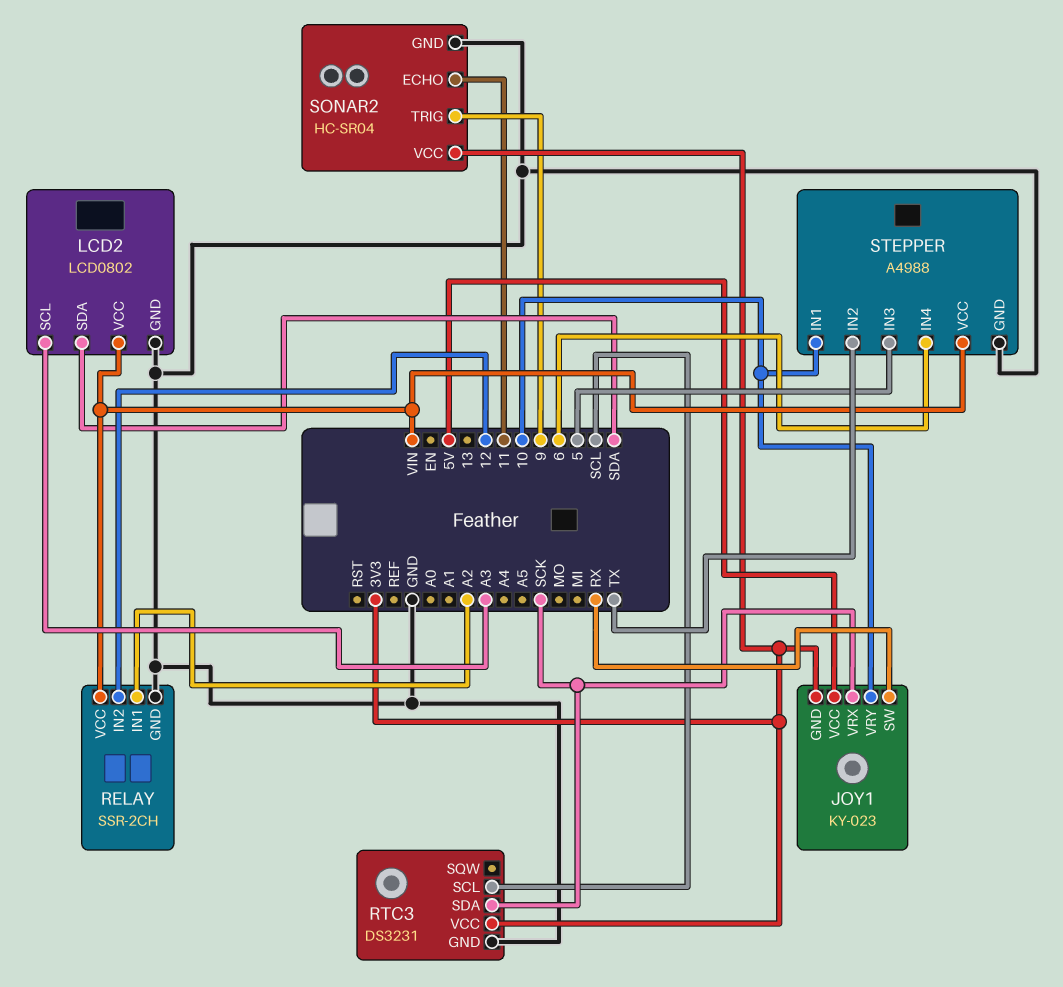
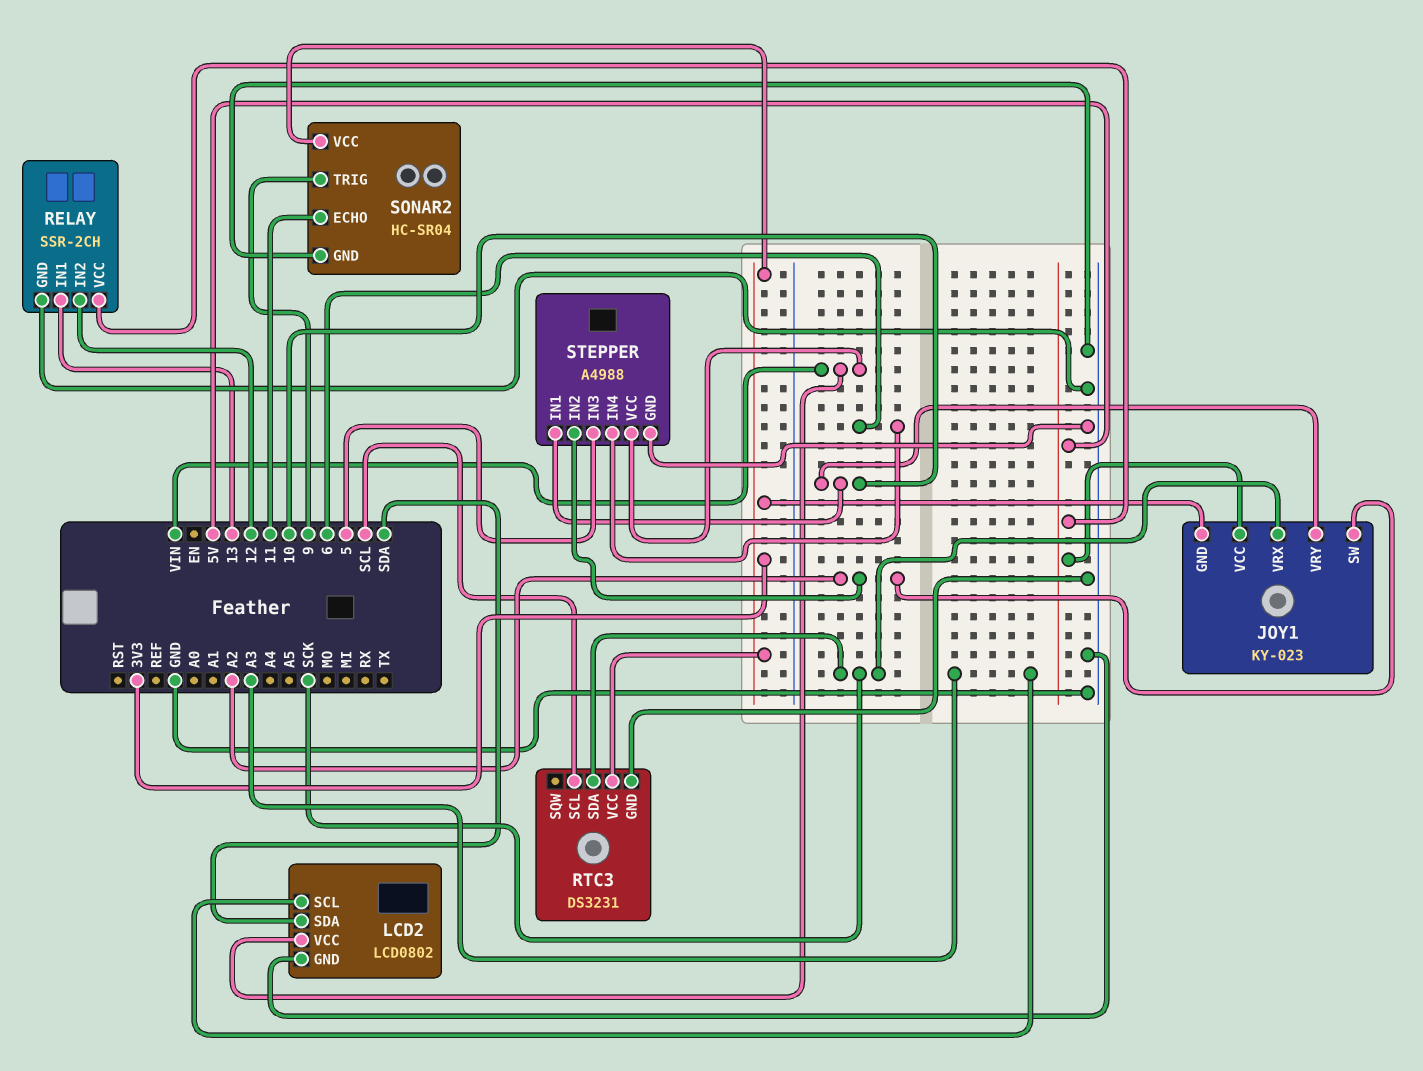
JOY1 pin SW: RX -> A2
RELAY pin IN1: A2 -> 13
RELAY pin VCC: VIN -> 5V
STEPPER pin IN2: TX -> A2

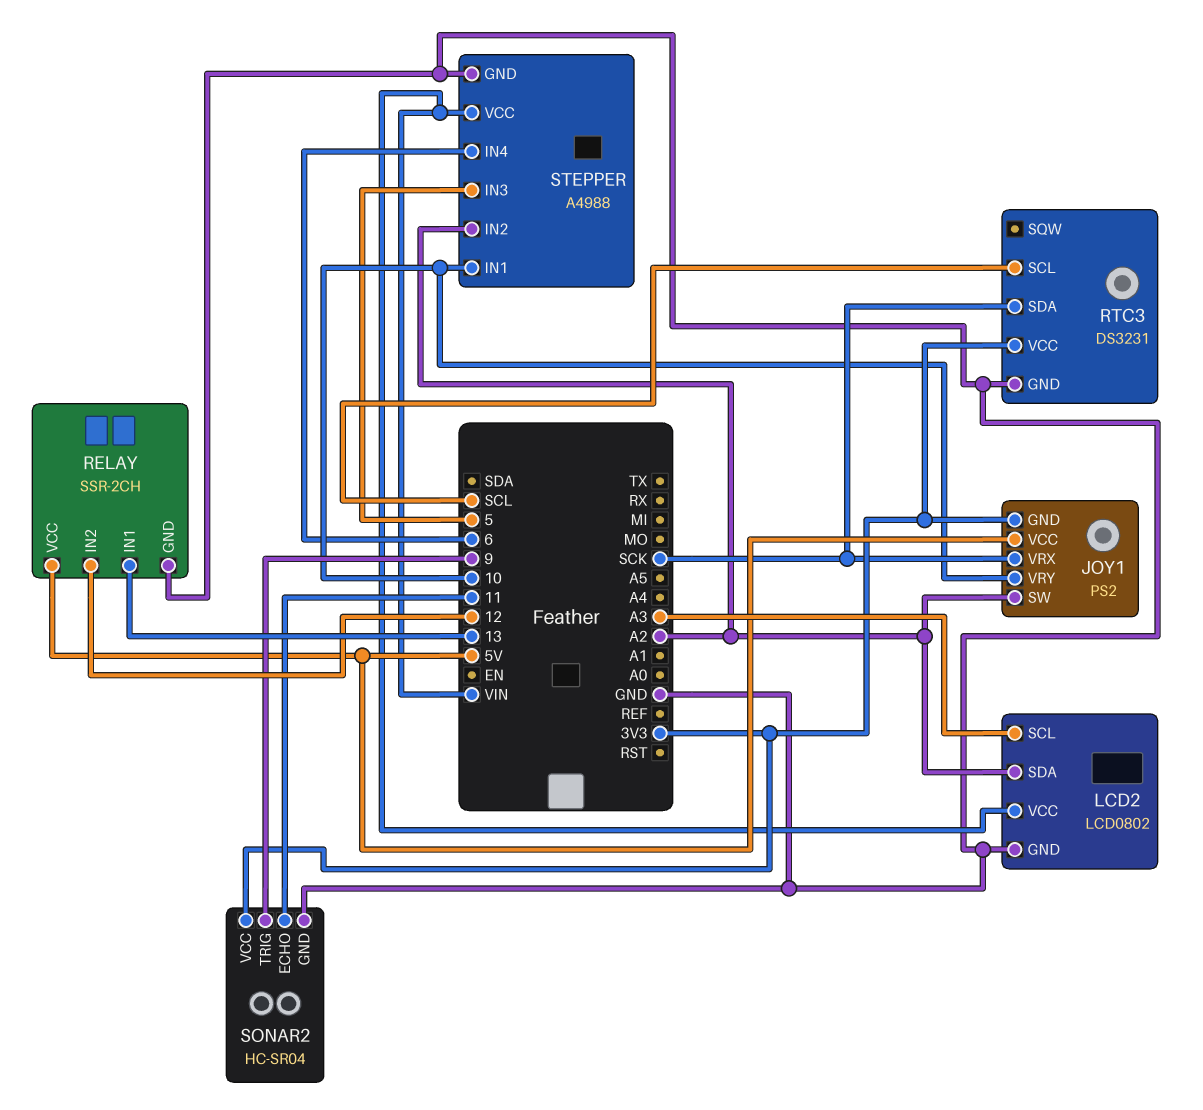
JOY1: KY-023 -> PS2
LCD2 pin SDA: SDA -> A2

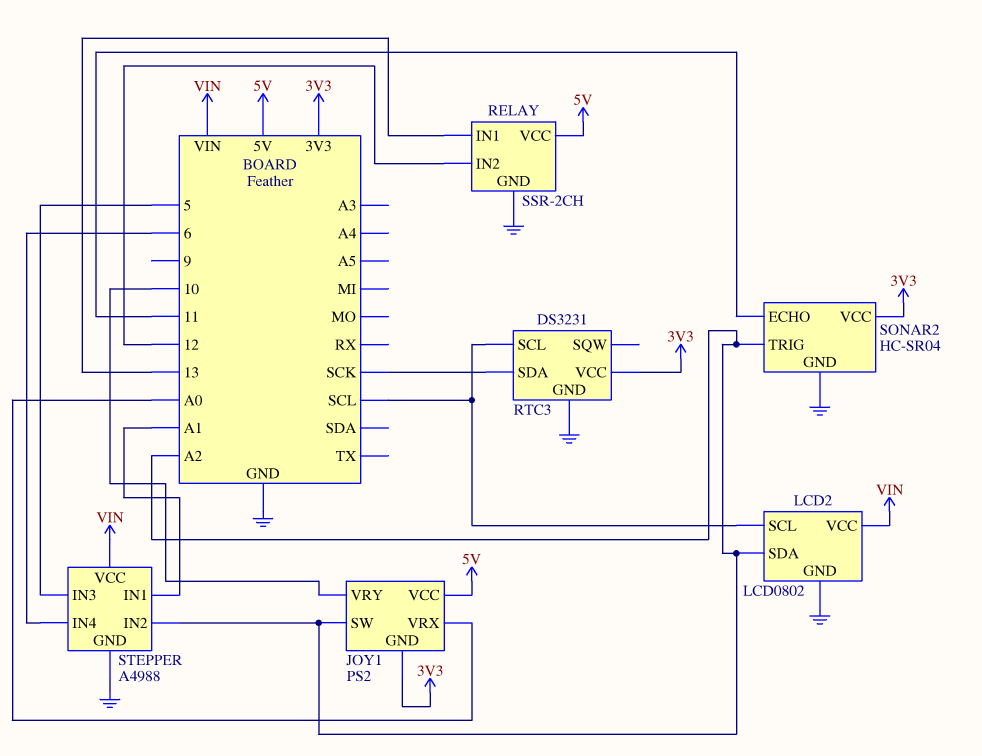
JOY1 pin VRX: SCK -> A0
LCD2 pin SCL: A3 -> SCL
SONAR2 pin TRIG: 9 -> A2
STEPPER pin IN1: 10 -> A1

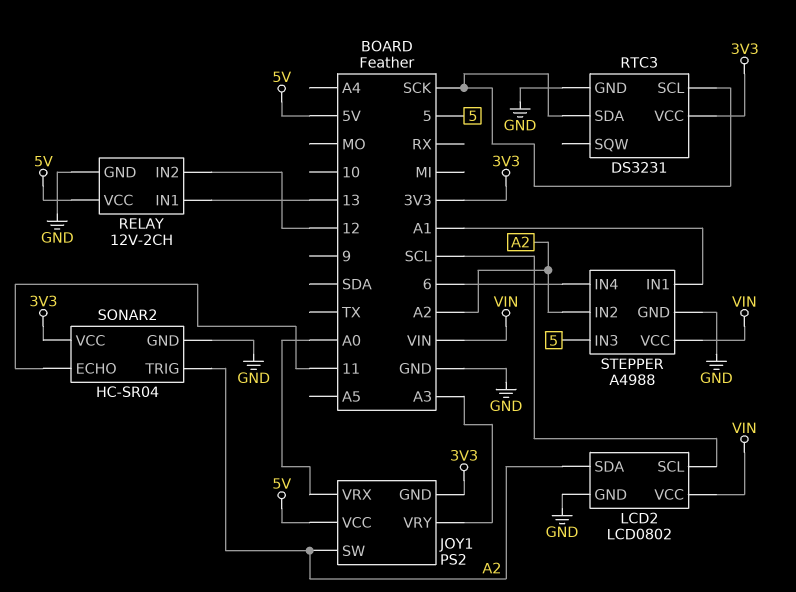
JOY1 pin VRY: 10 -> A3
RELAY: SSR-2CH -> 12V-2CH
RTC3 pin SCL: SCL -> SCK

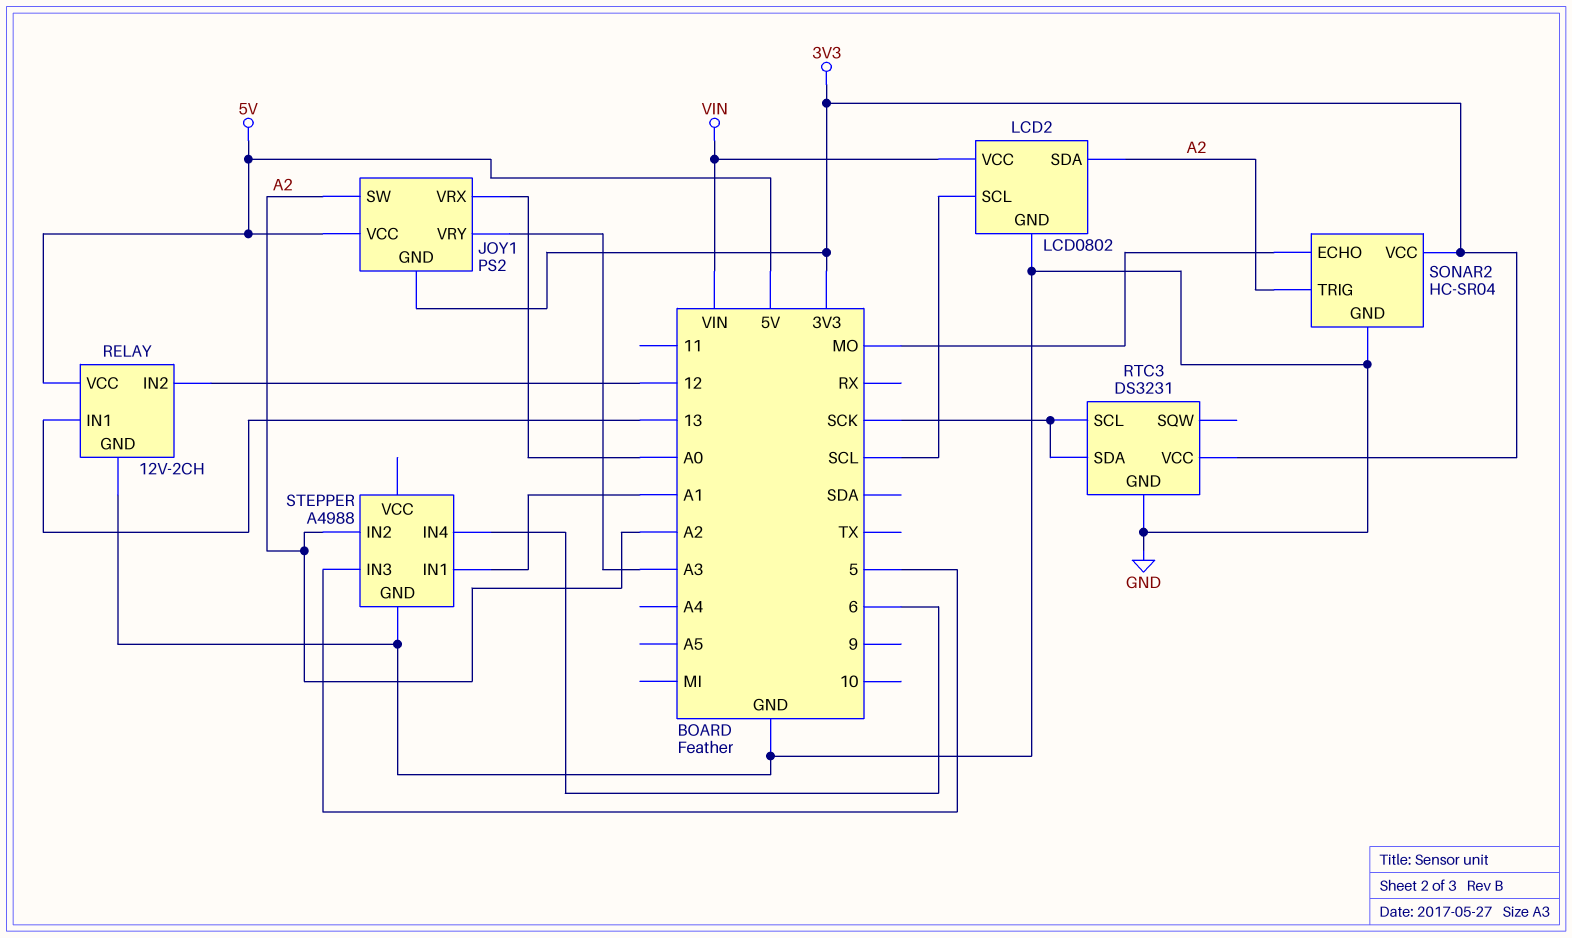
SONAR2 pin ECHO: 11 -> MO
STEPPER pin VCC: VIN -> none

